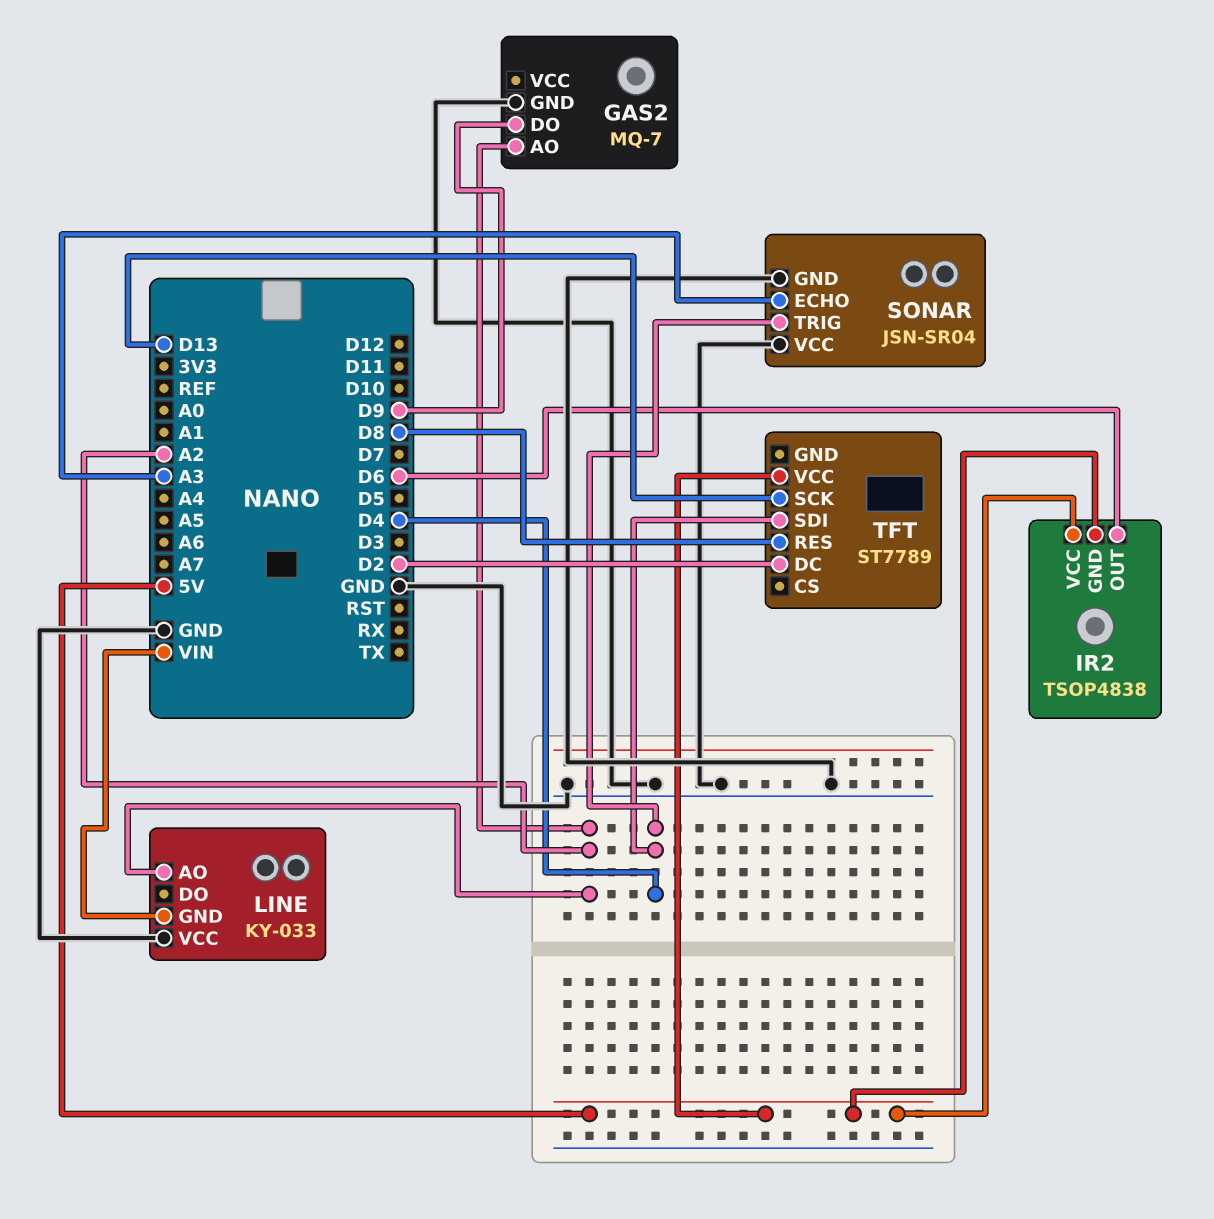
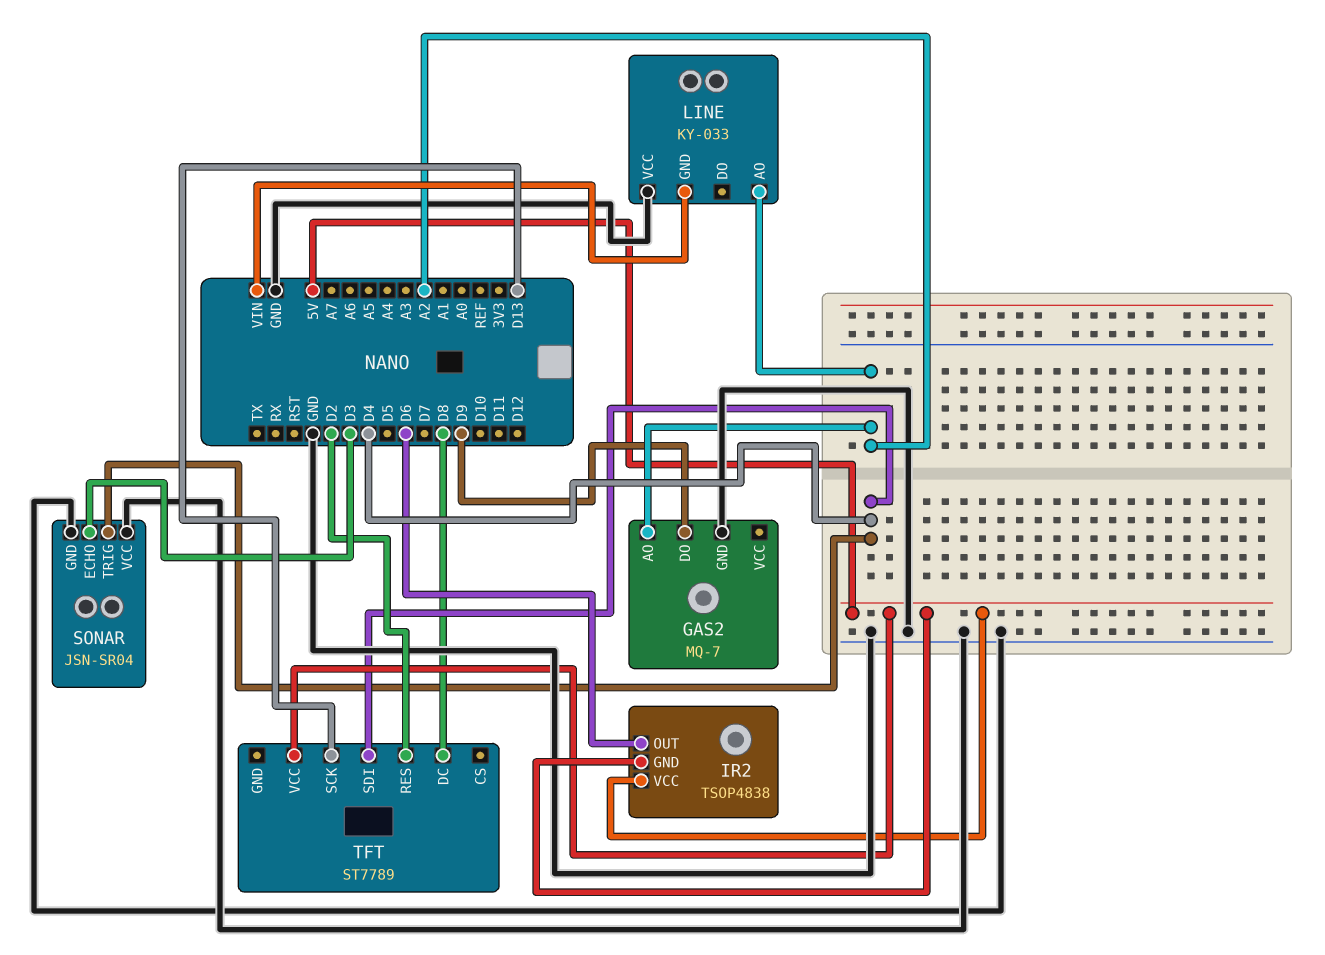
SONAR pin ECHO: A3 -> D3
TFT pin DC: D2 -> D8
TFT pin RES: D8 -> D2

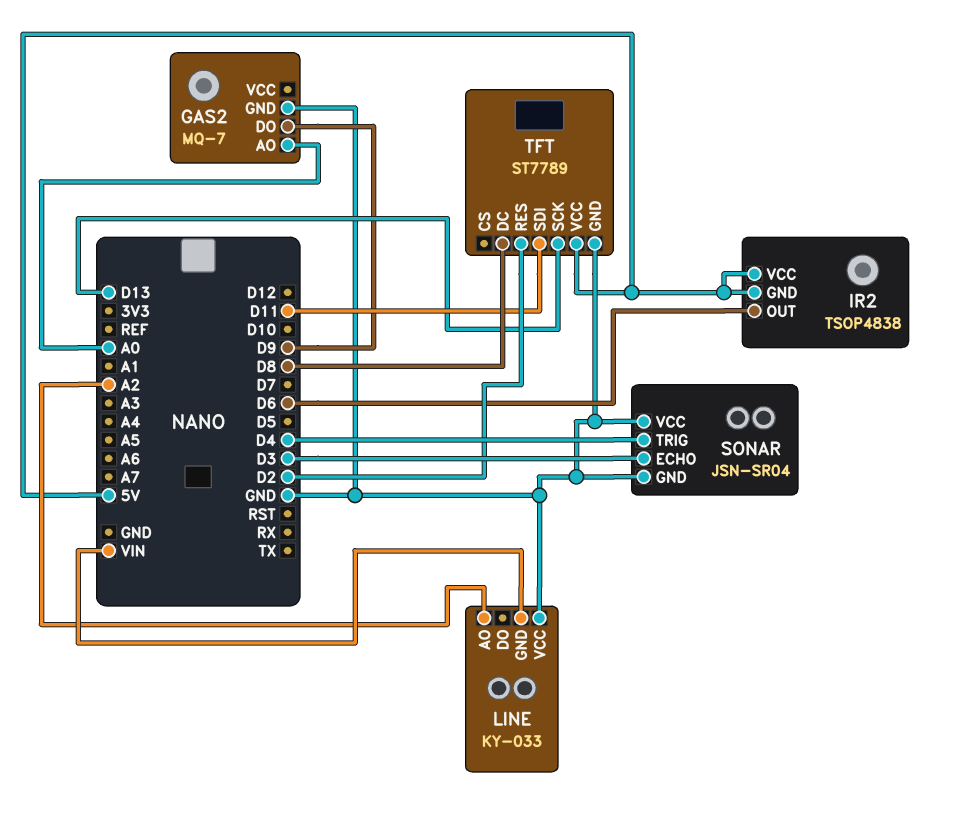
GAS2 pin AO: A2 -> A0
TFT pin GND: none -> GND
TFT pin SDI: D4 -> D11

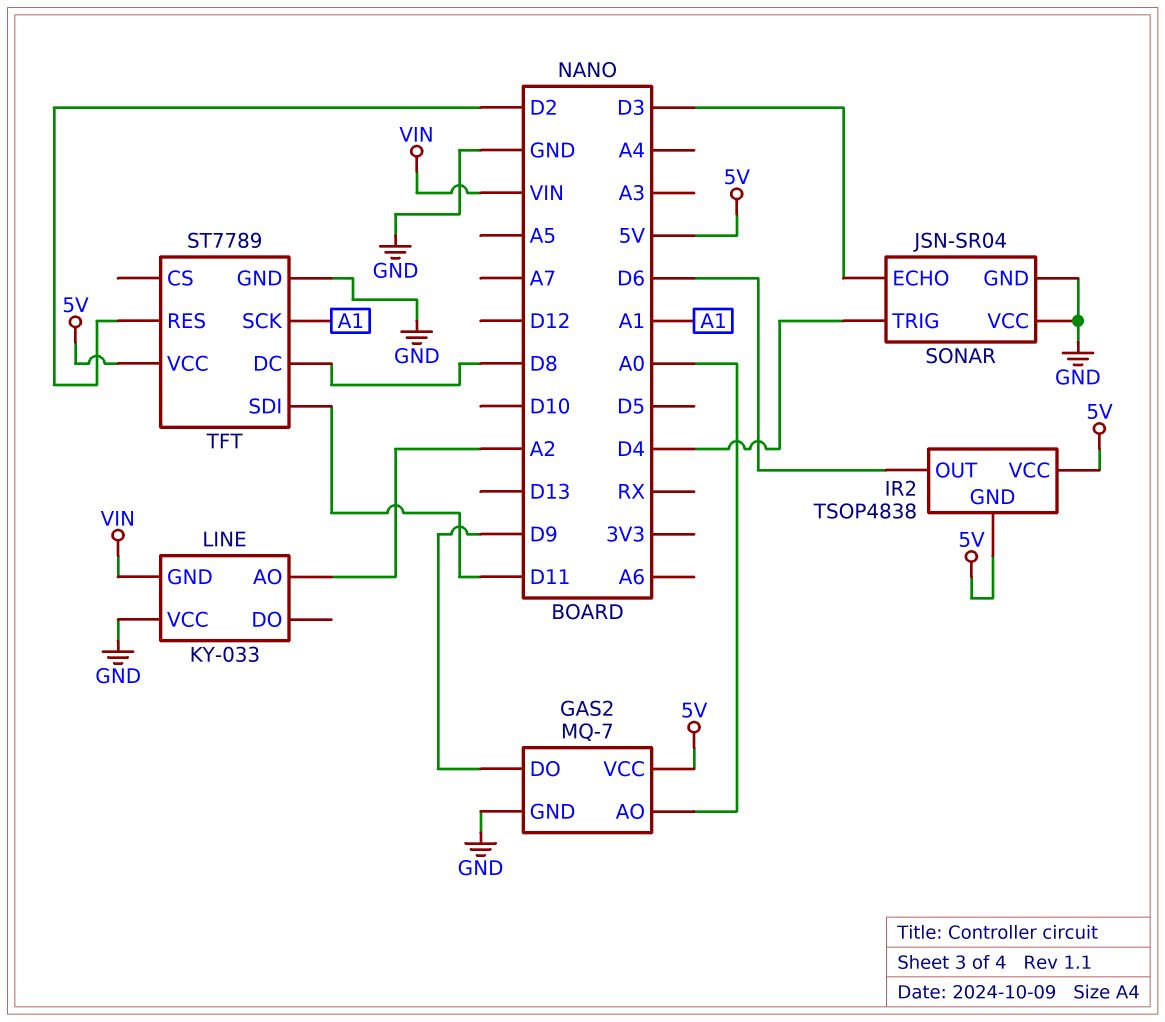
GAS2 pin VCC: none -> 5V
TFT pin SCK: D13 -> A1

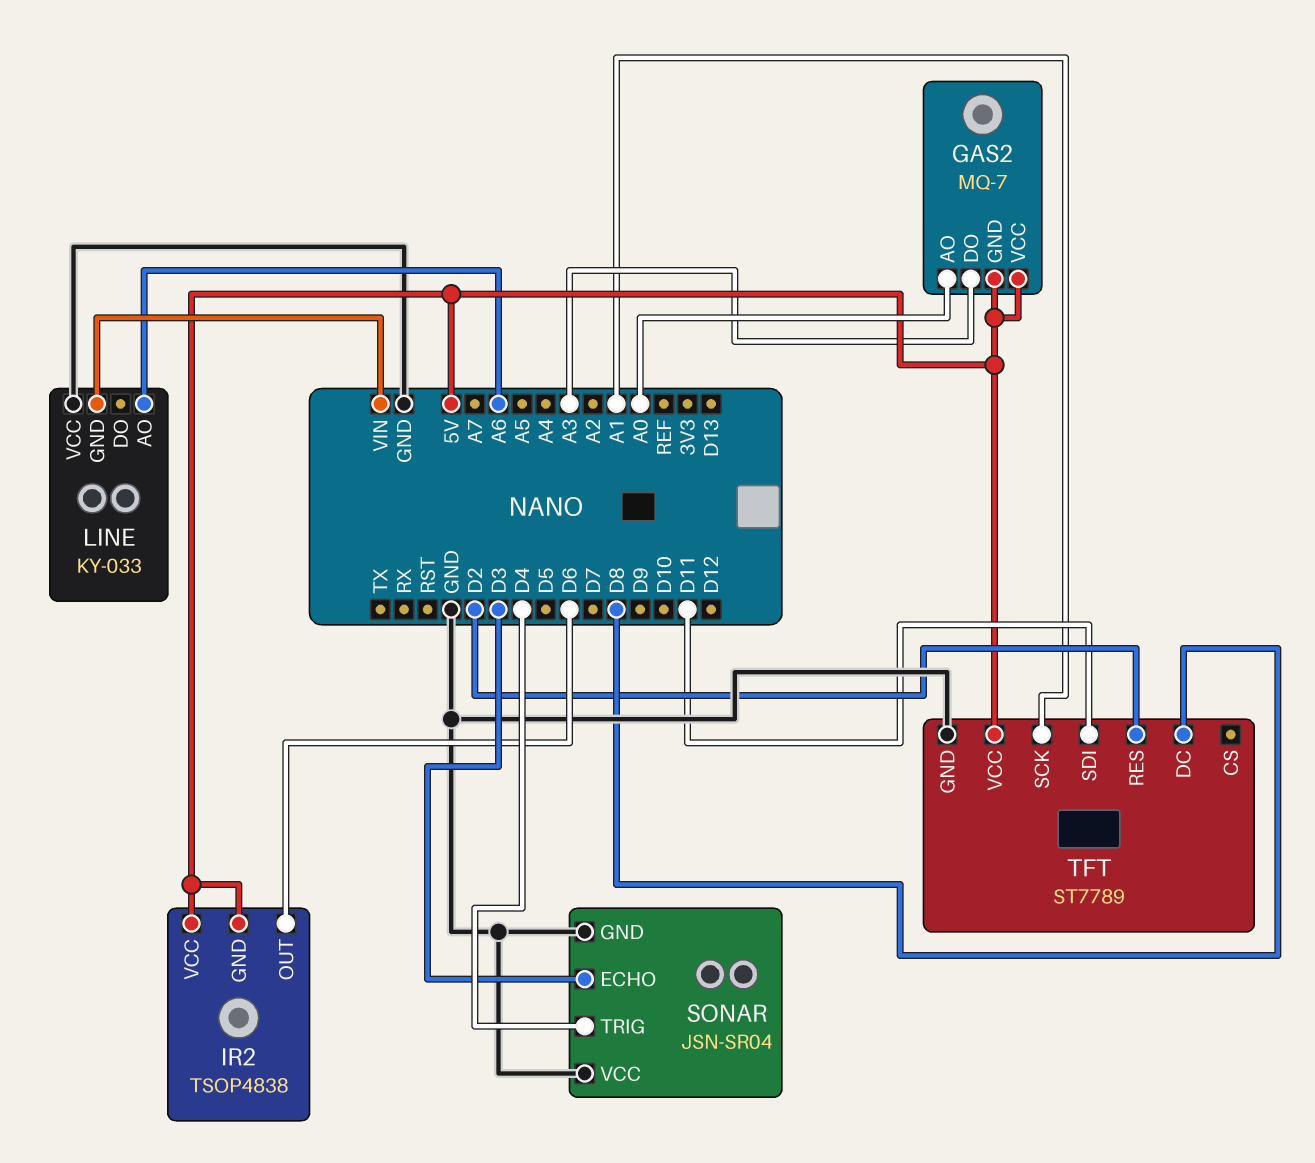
GAS2 pin DO: D9 -> A3
GAS2 pin GND: GND -> 5V
LINE pin AO: A2 -> A6

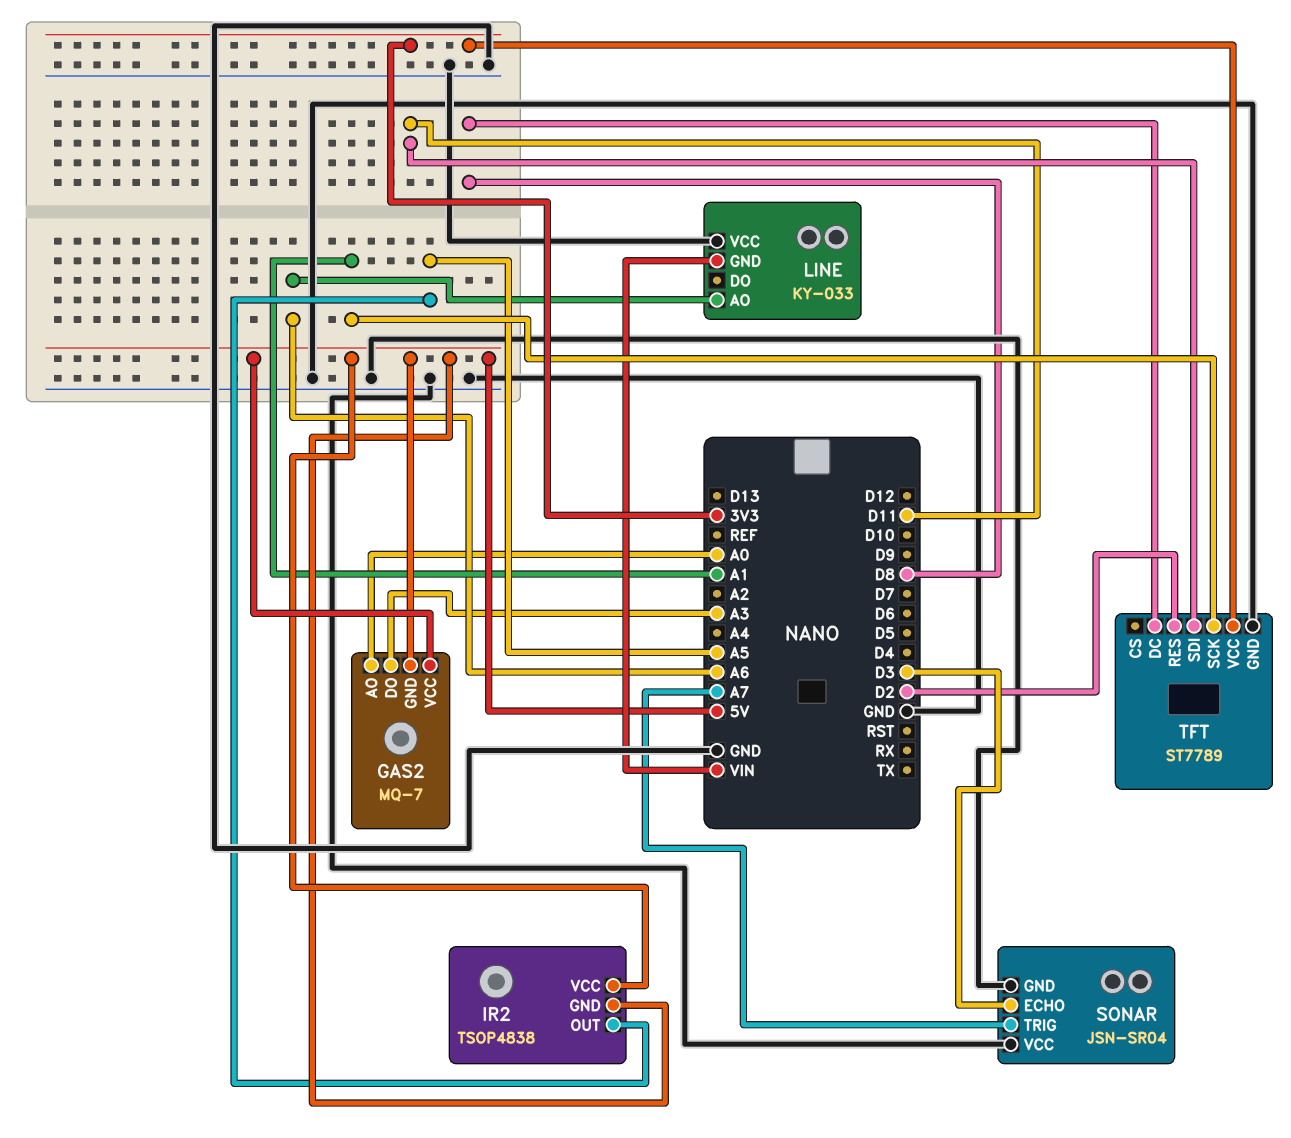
IR2 pin OUT: D6 -> A5
SONAR pin TRIG: D4 -> A7
TFT pin VCC: 5V -> 3V3

